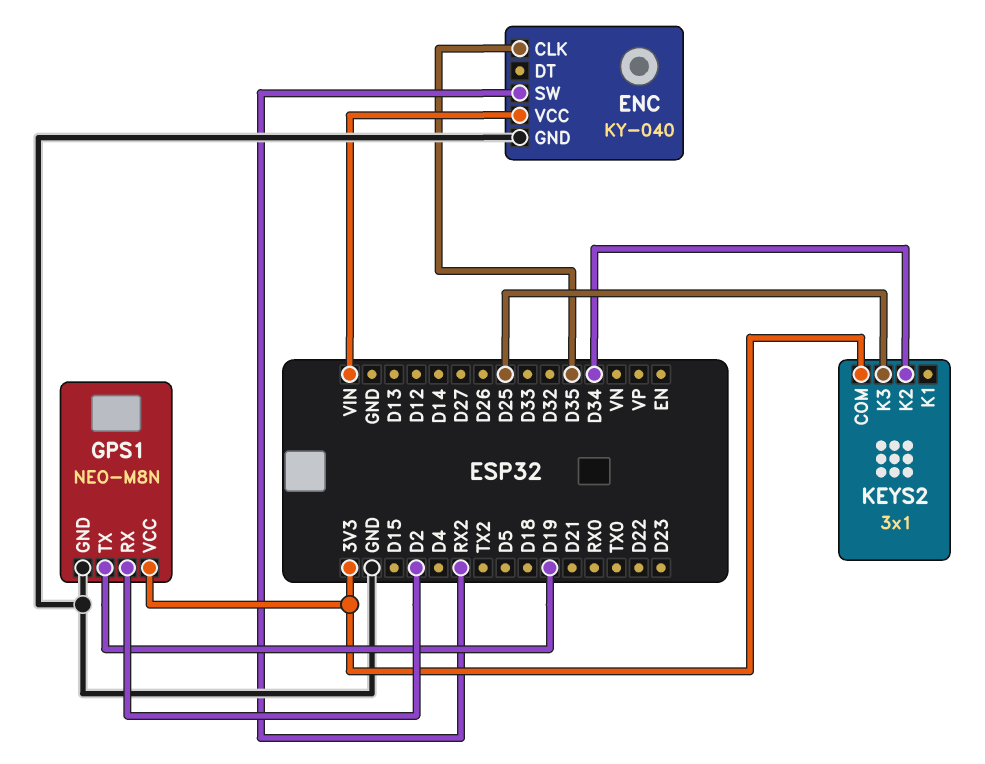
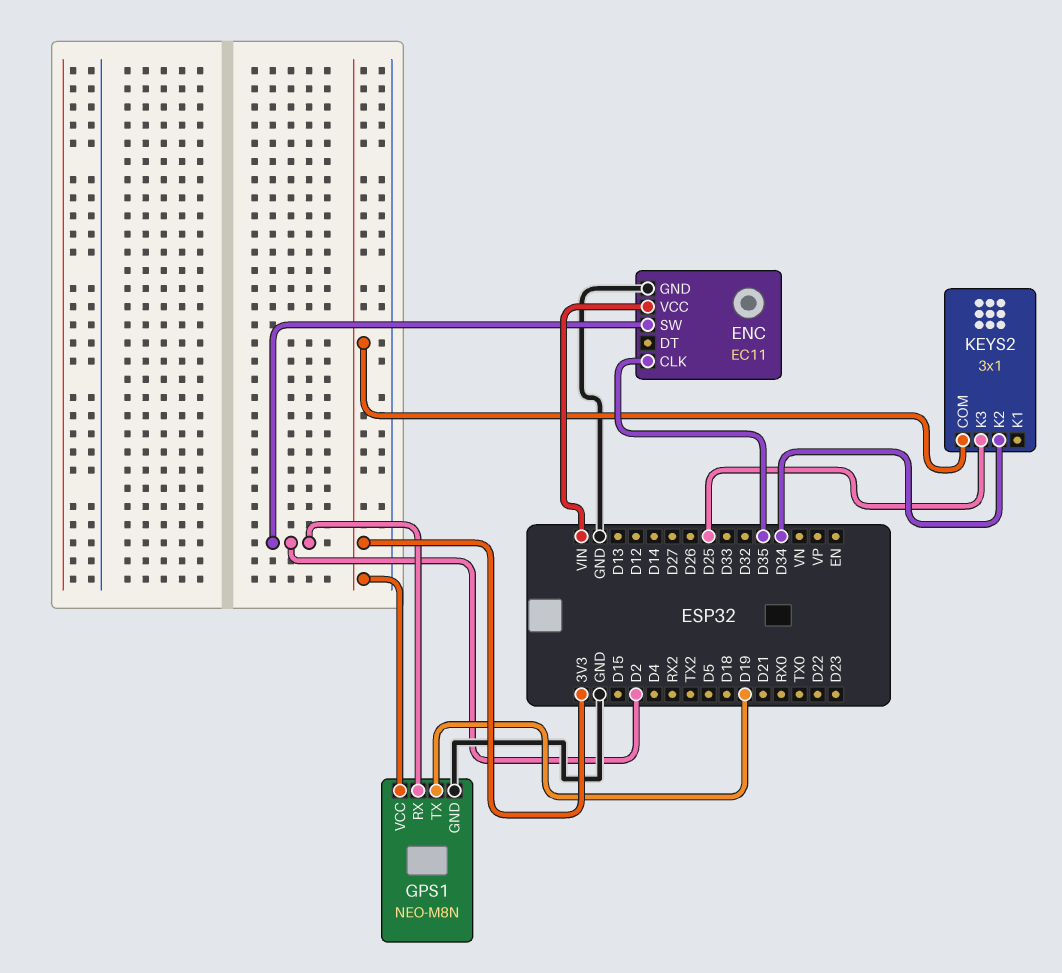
ENC: KY-040 -> EC11
ENC pin SW: RX2 -> D2

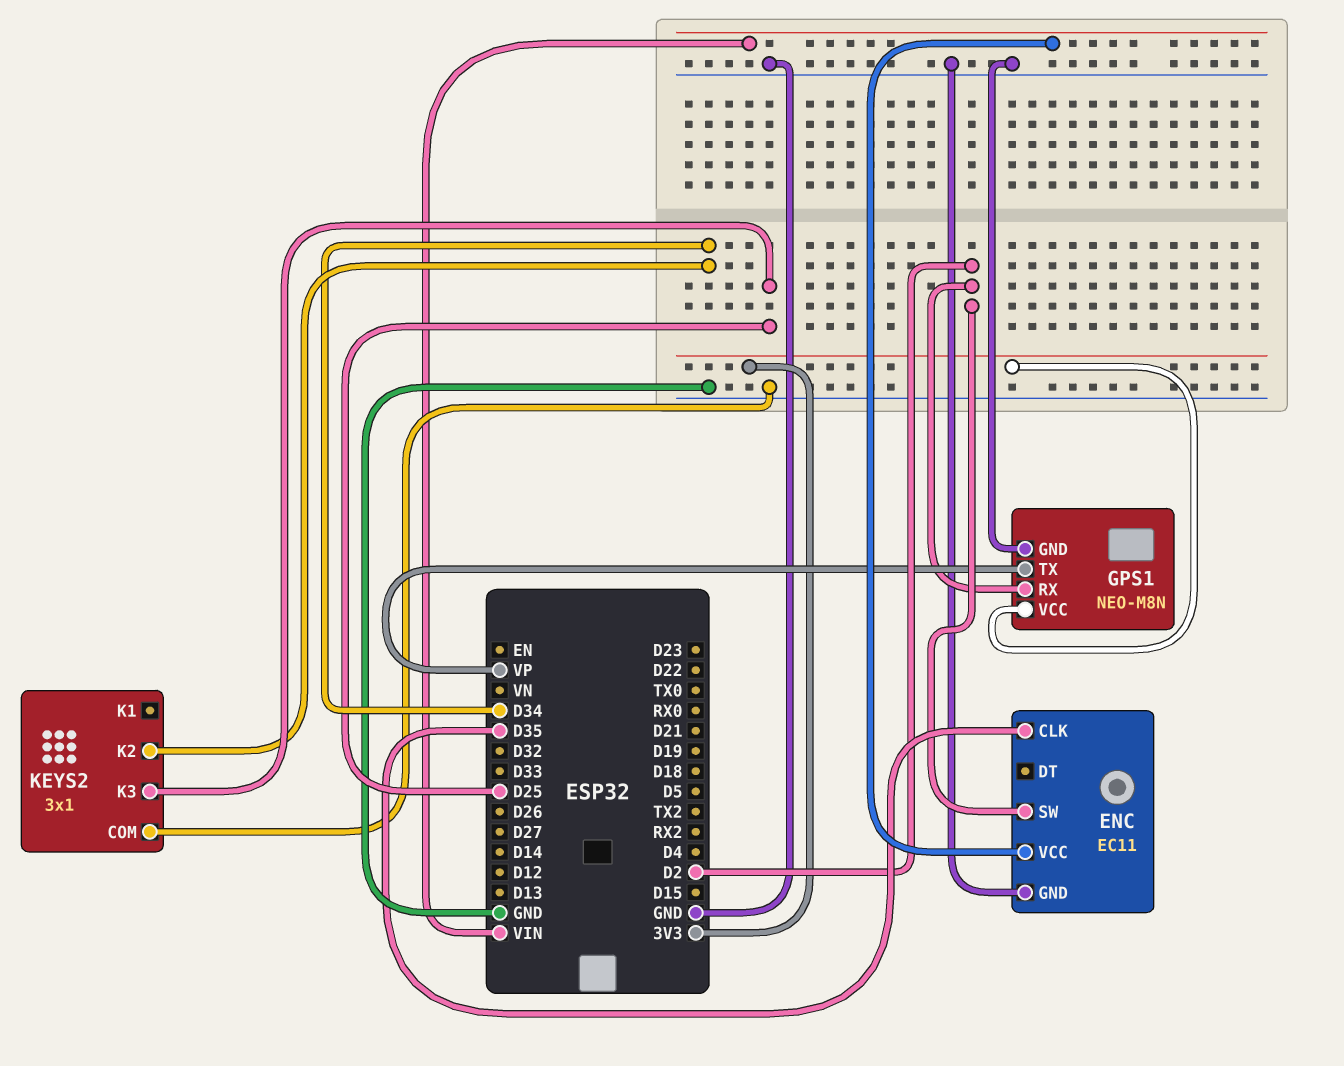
GPS1 pin TX: D19 -> VP
KEYS2 pin COM: 3V3 -> GND

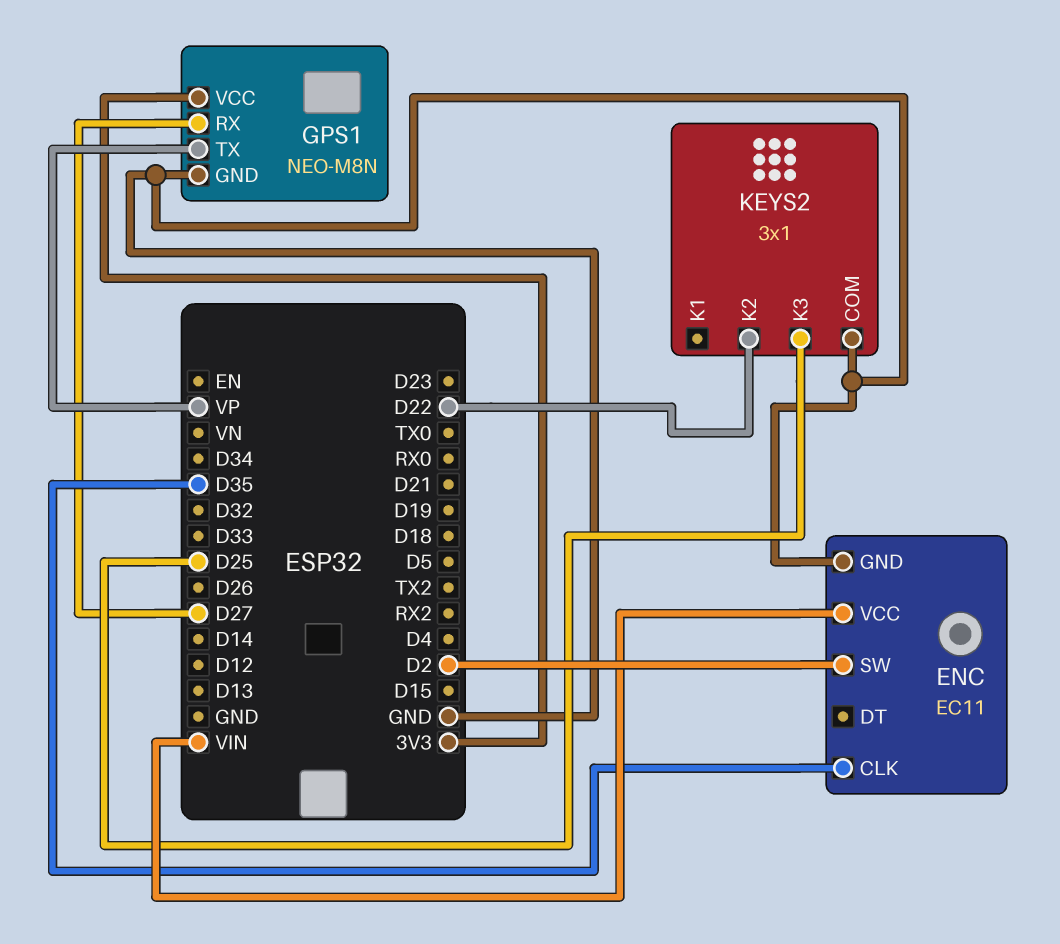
GPS1 pin RX: D2 -> D27
KEYS2 pin K2: D34 -> D22

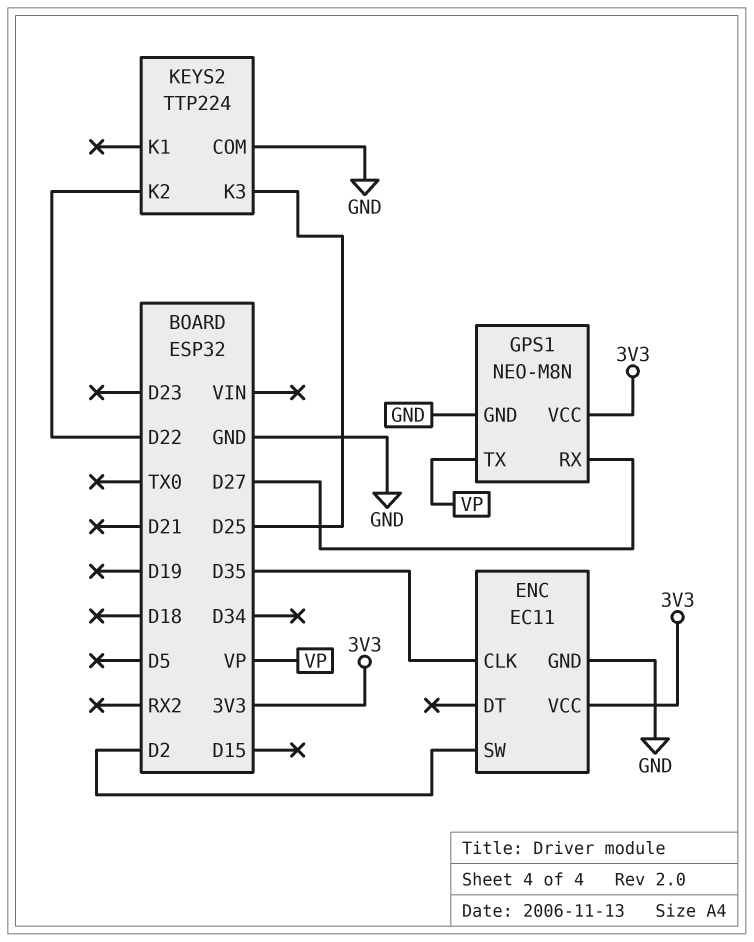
ENC pin VCC: VIN -> 3V3
KEYS2: 3x1 -> TTP224

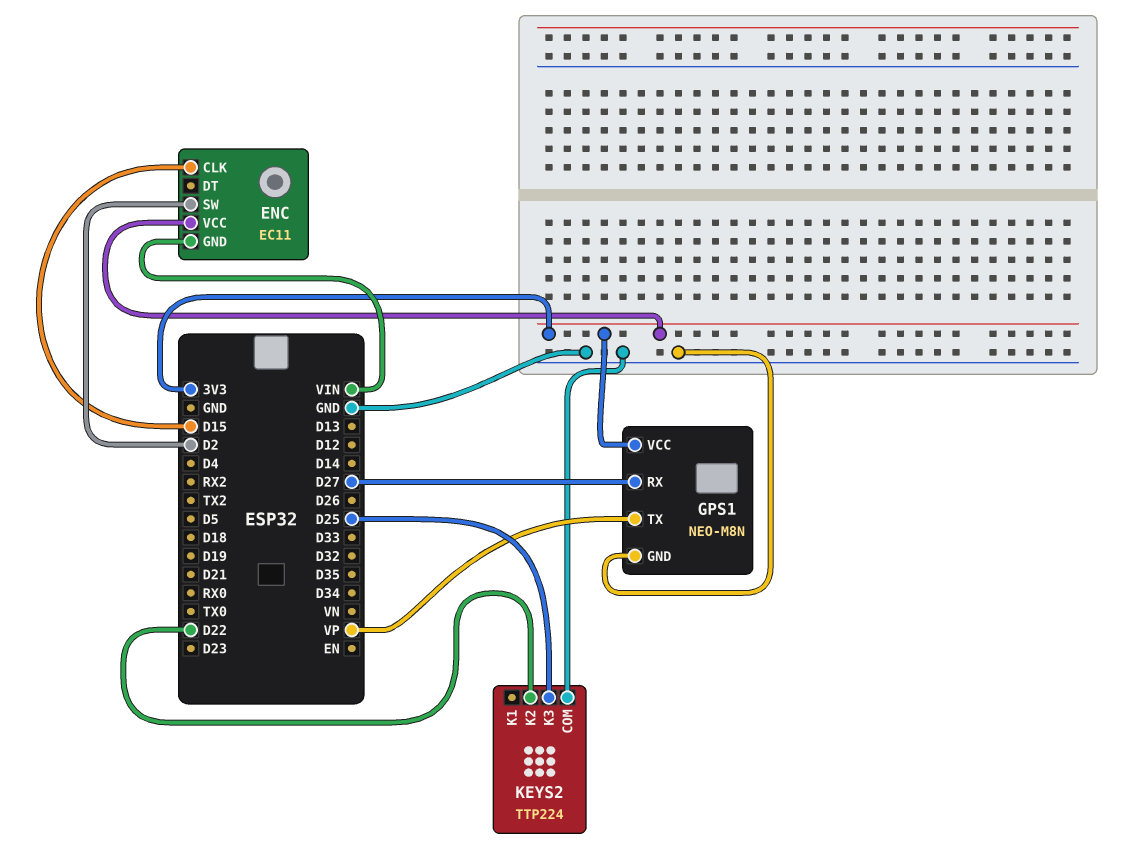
ENC pin CLK: D35 -> D15
ENC pin GND: GND -> VIN

